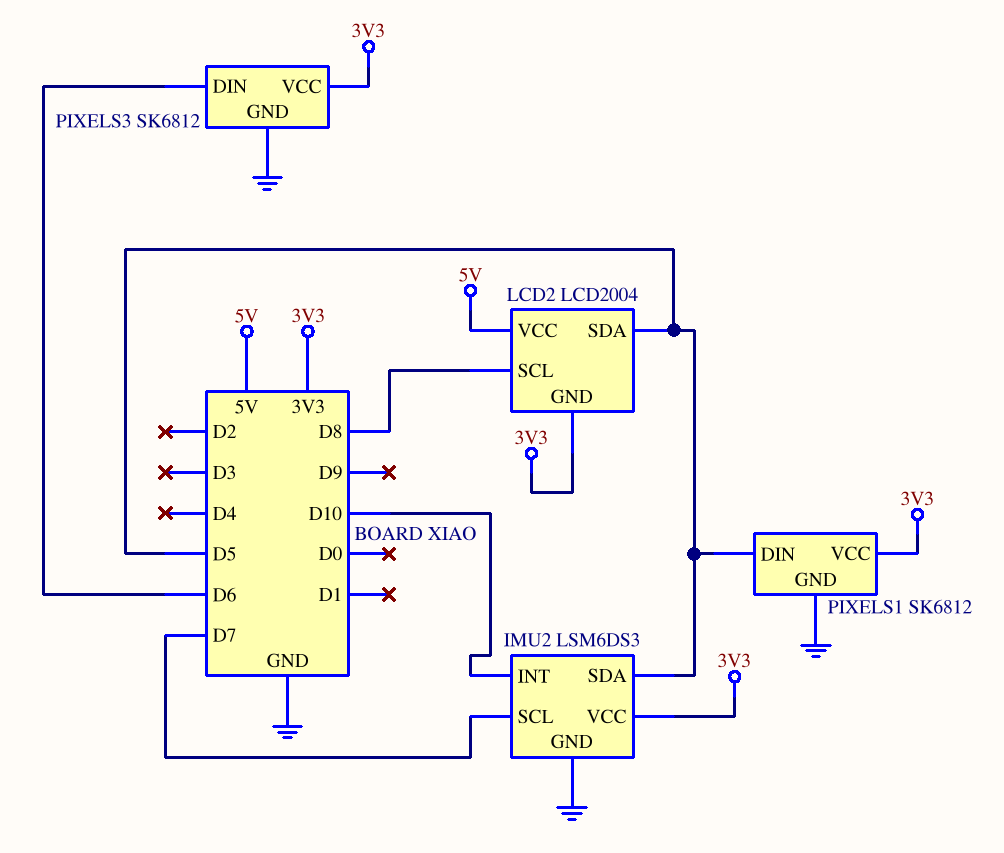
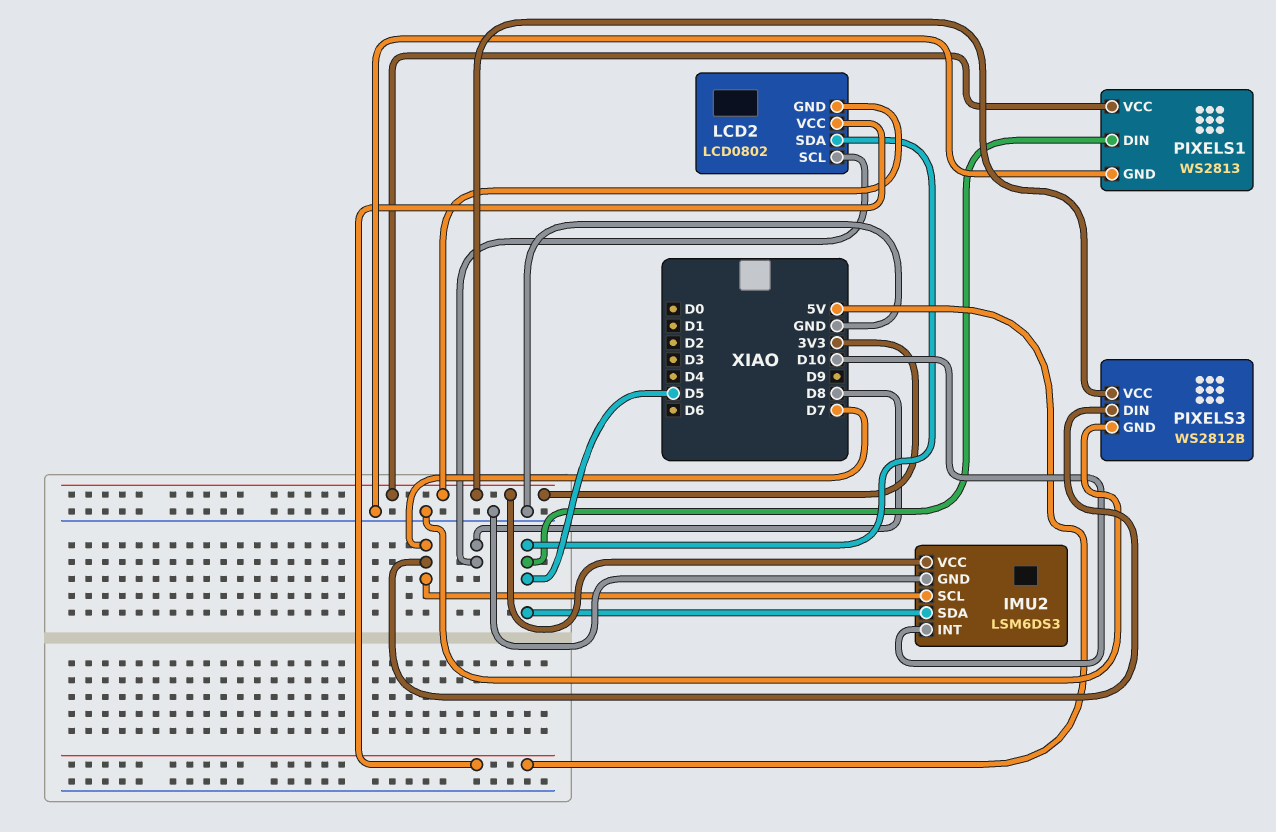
LCD2: LCD2004 -> LCD0802
PIXELS1: SK6812 -> WS2813
PIXELS3: SK6812 -> WS2812B
PIXELS3 pin DIN: D6 -> D7

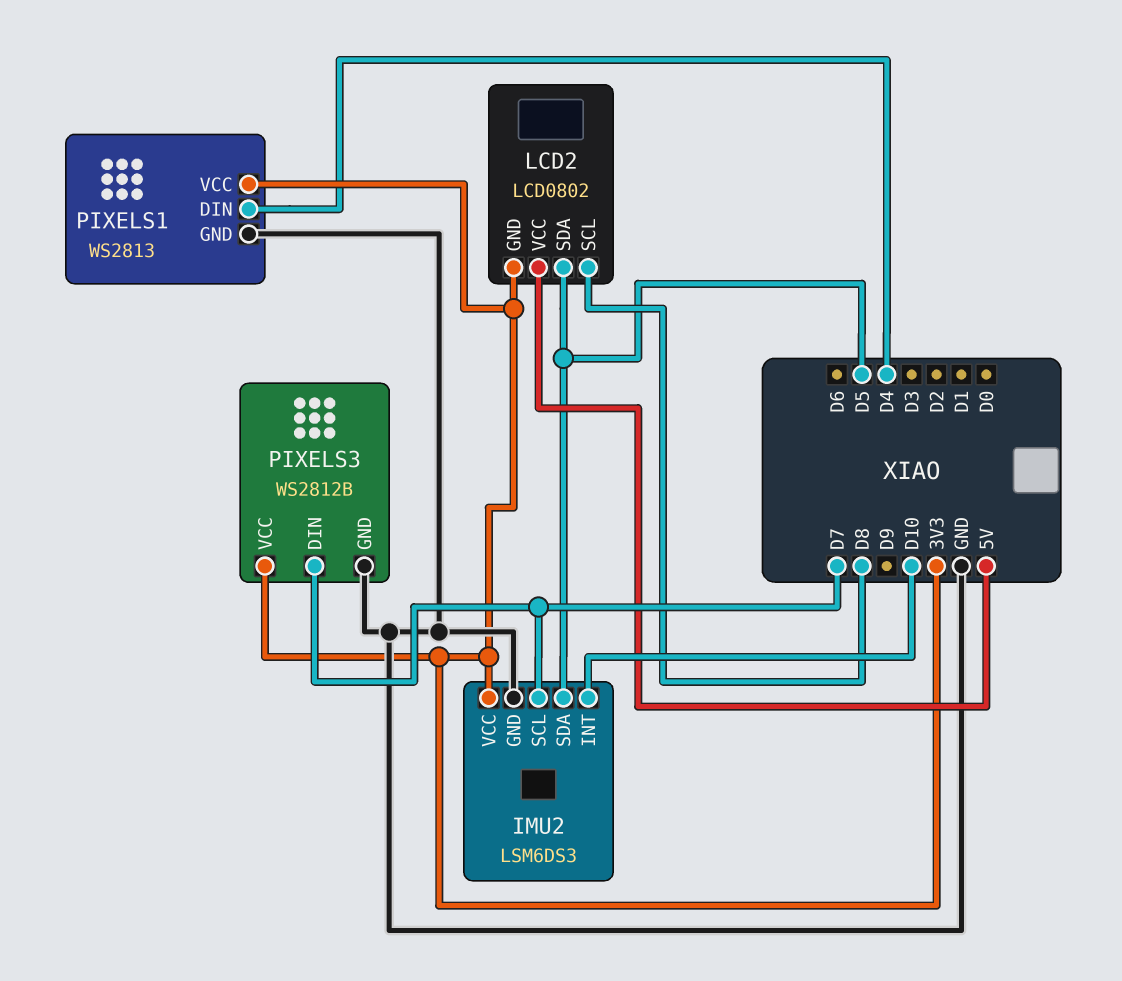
PIXELS1 pin DIN: D5 -> D4

